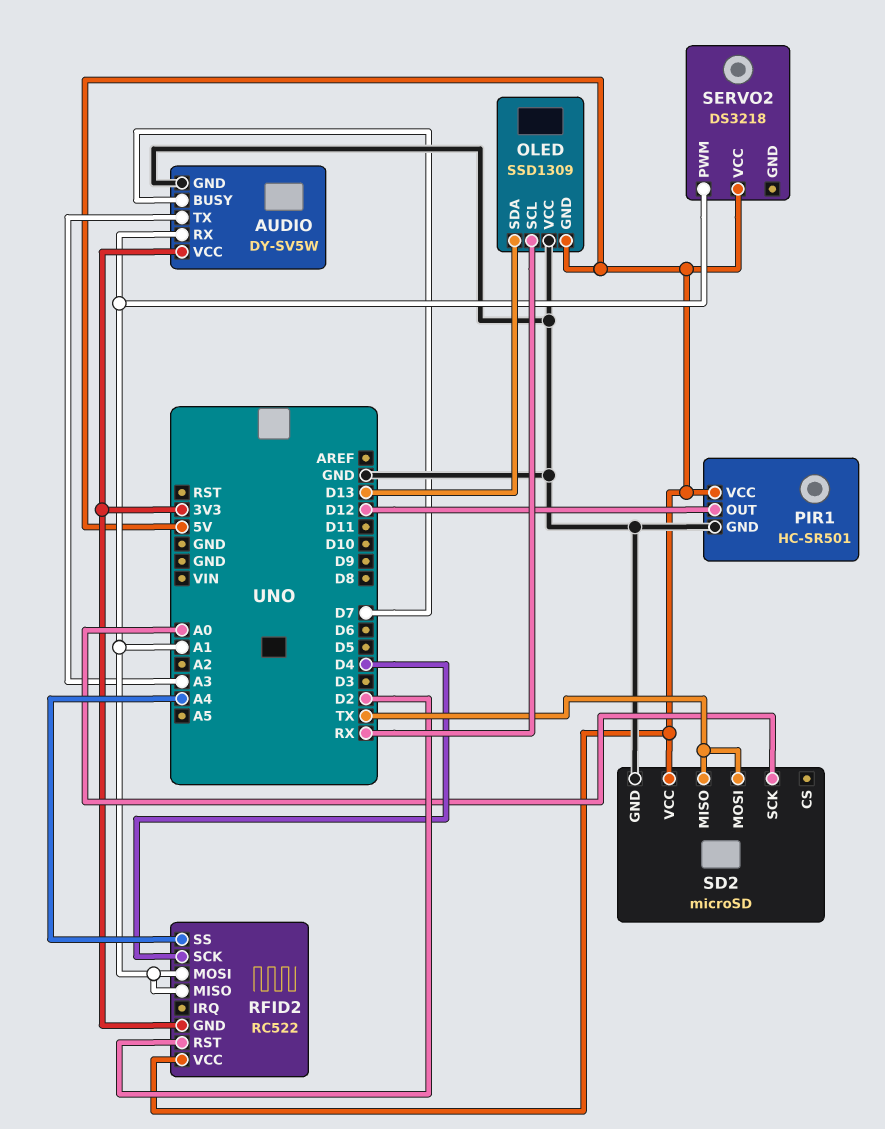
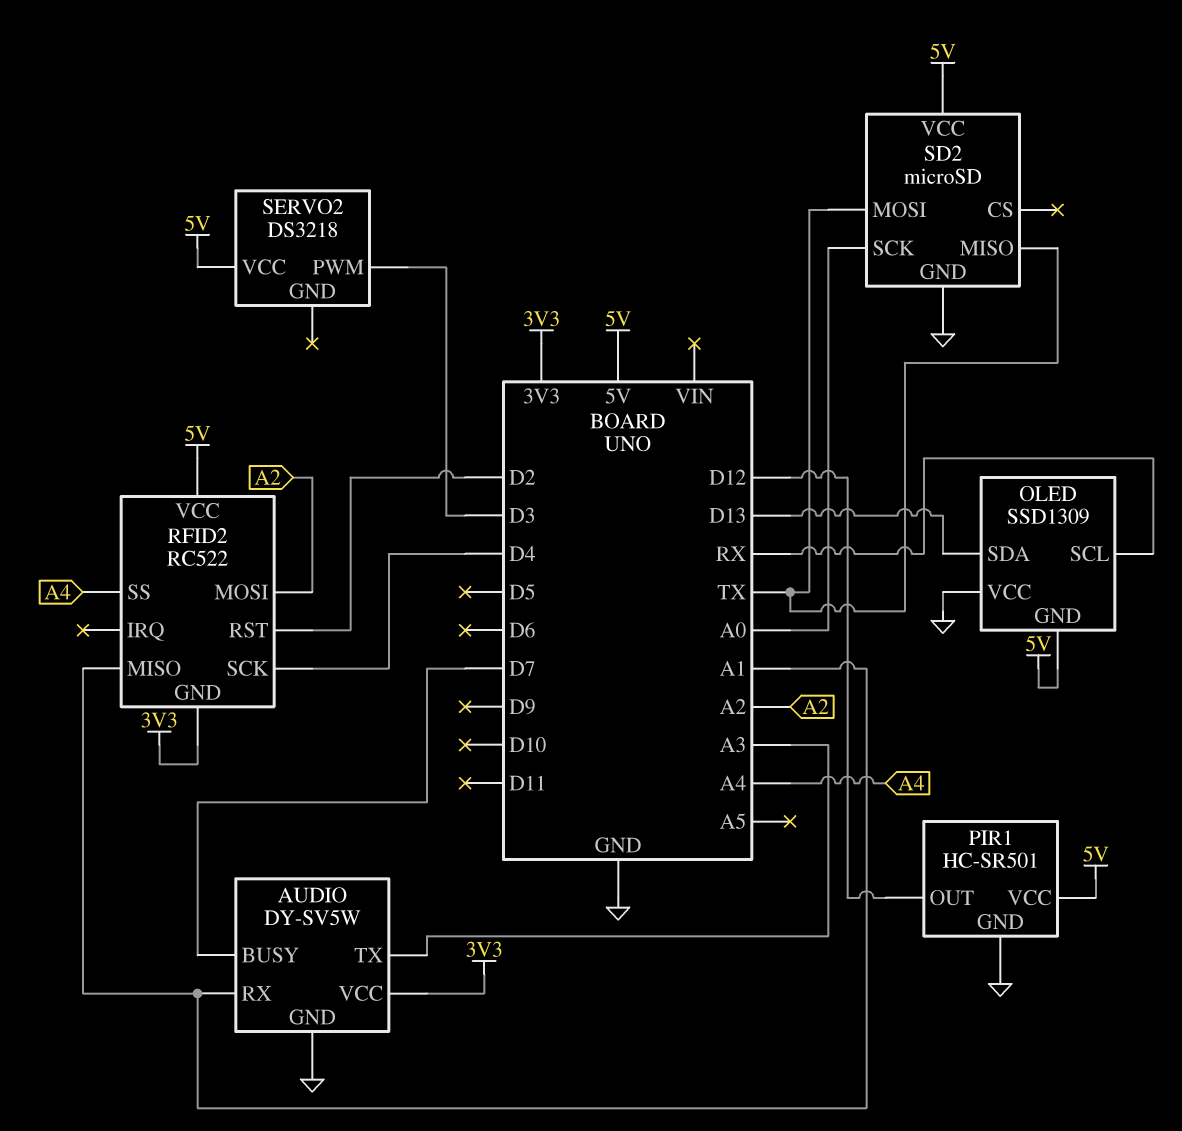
RFID2 pin MOSI: A1 -> A2
SERVO2 pin PWM: A1 -> D3

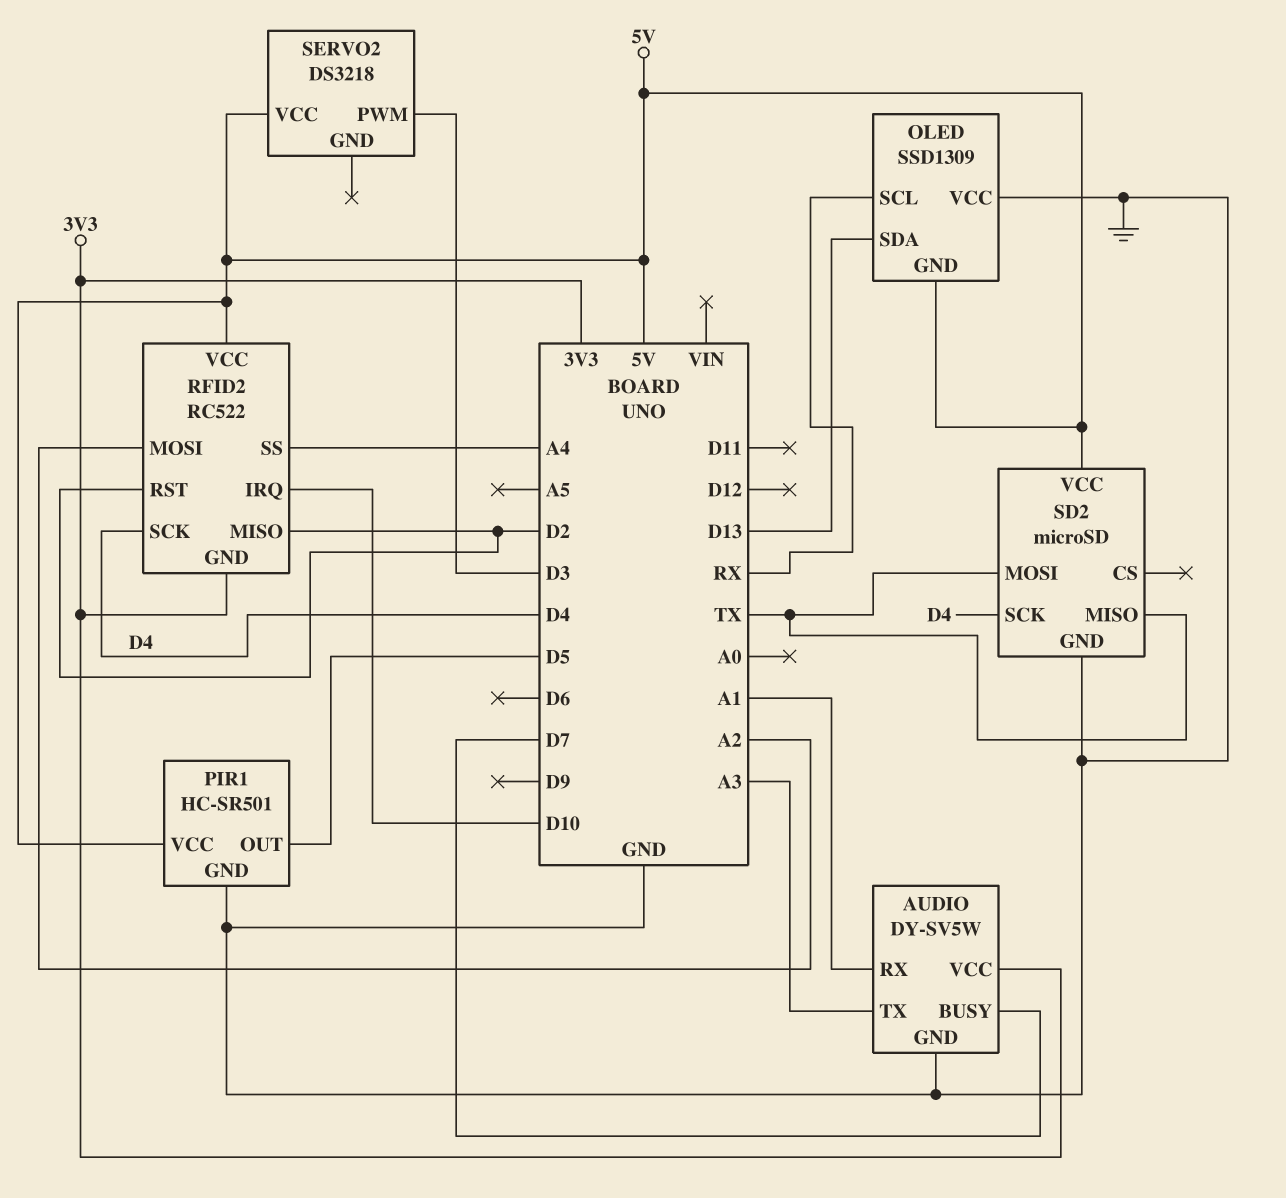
PIR1 pin OUT: D12 -> D5
RFID2 pin IRQ: none -> D10
RFID2 pin MISO: A1 -> D2
SD2 pin SCK: A0 -> D4

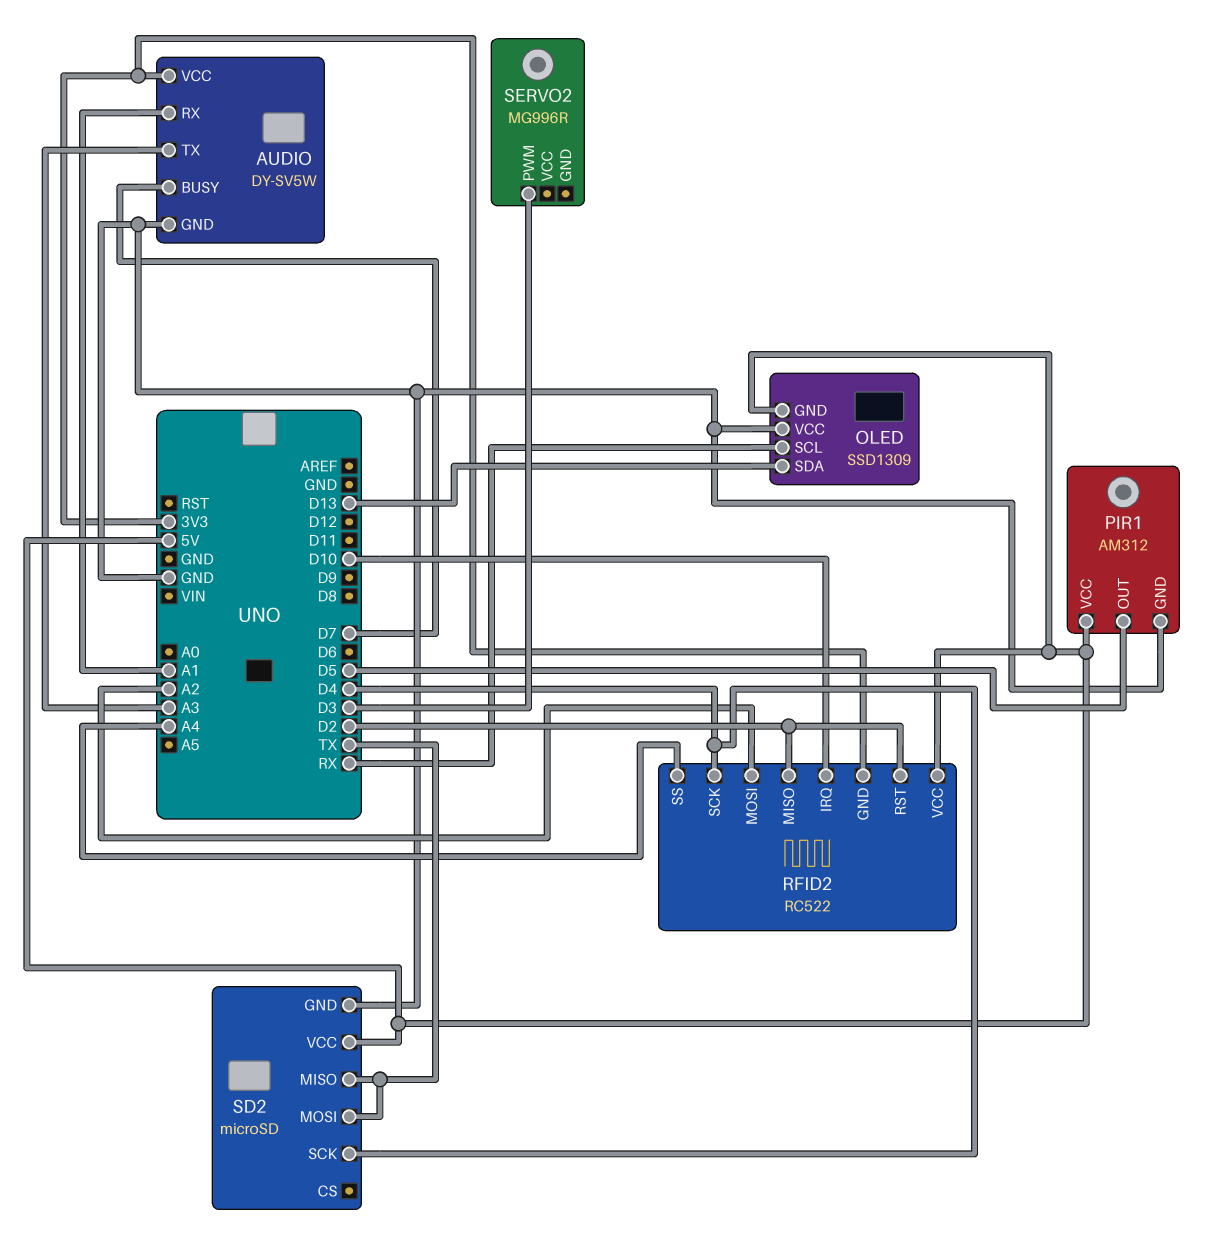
PIR1: HC-SR501 -> AM312
SERVO2: DS3218 -> MG996R
SERVO2 pin VCC: 5V -> none

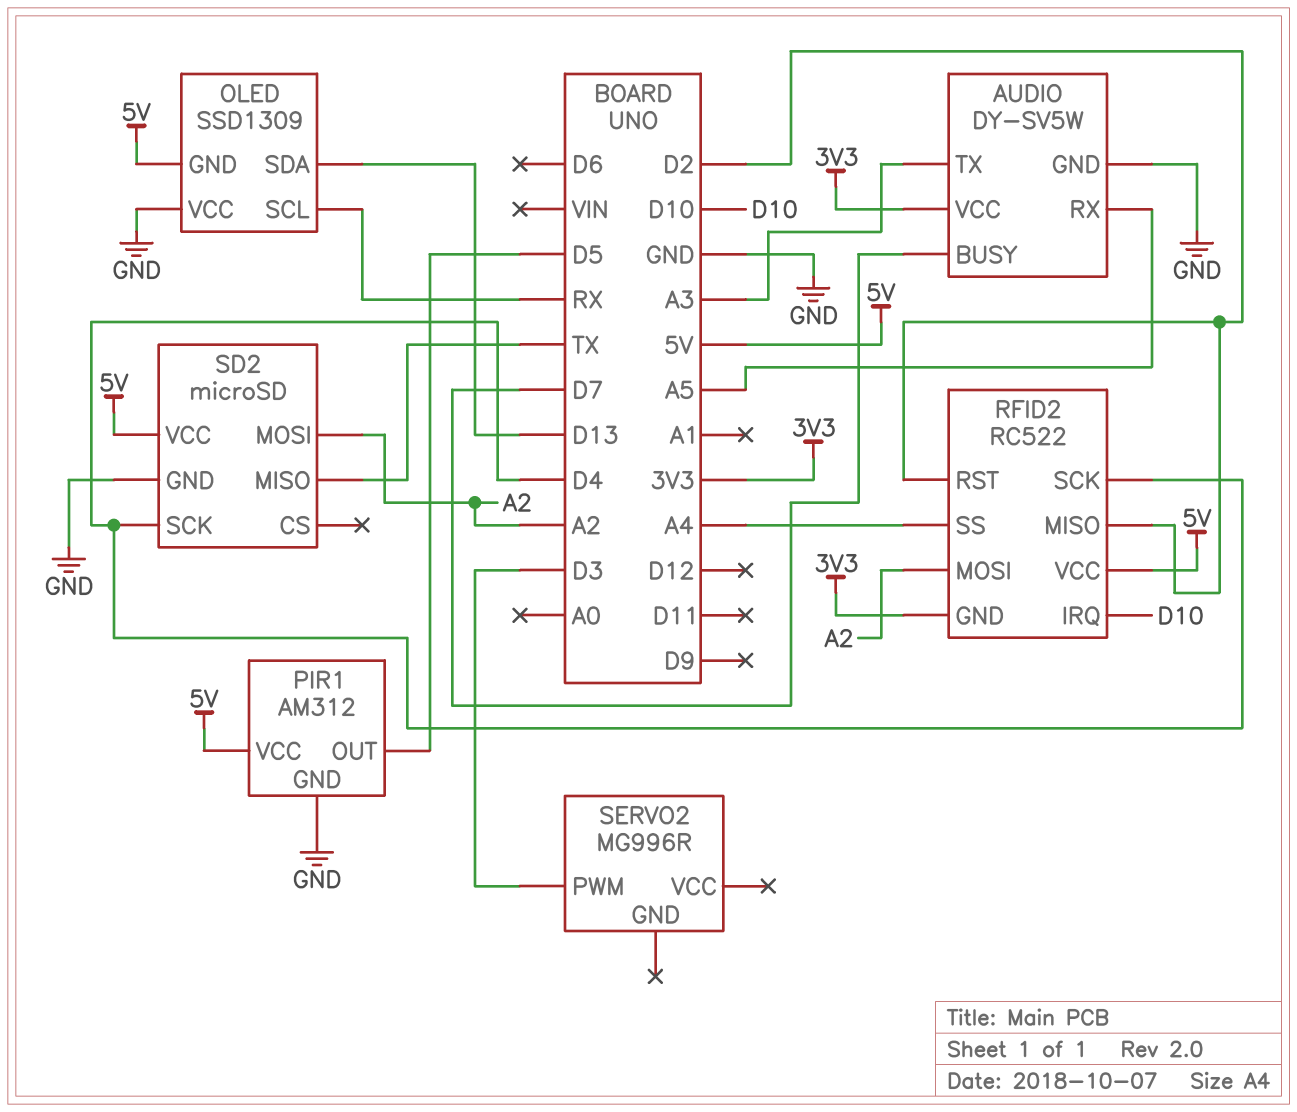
AUDIO pin RX: A1 -> A5
SD2 pin MOSI: TX -> A2

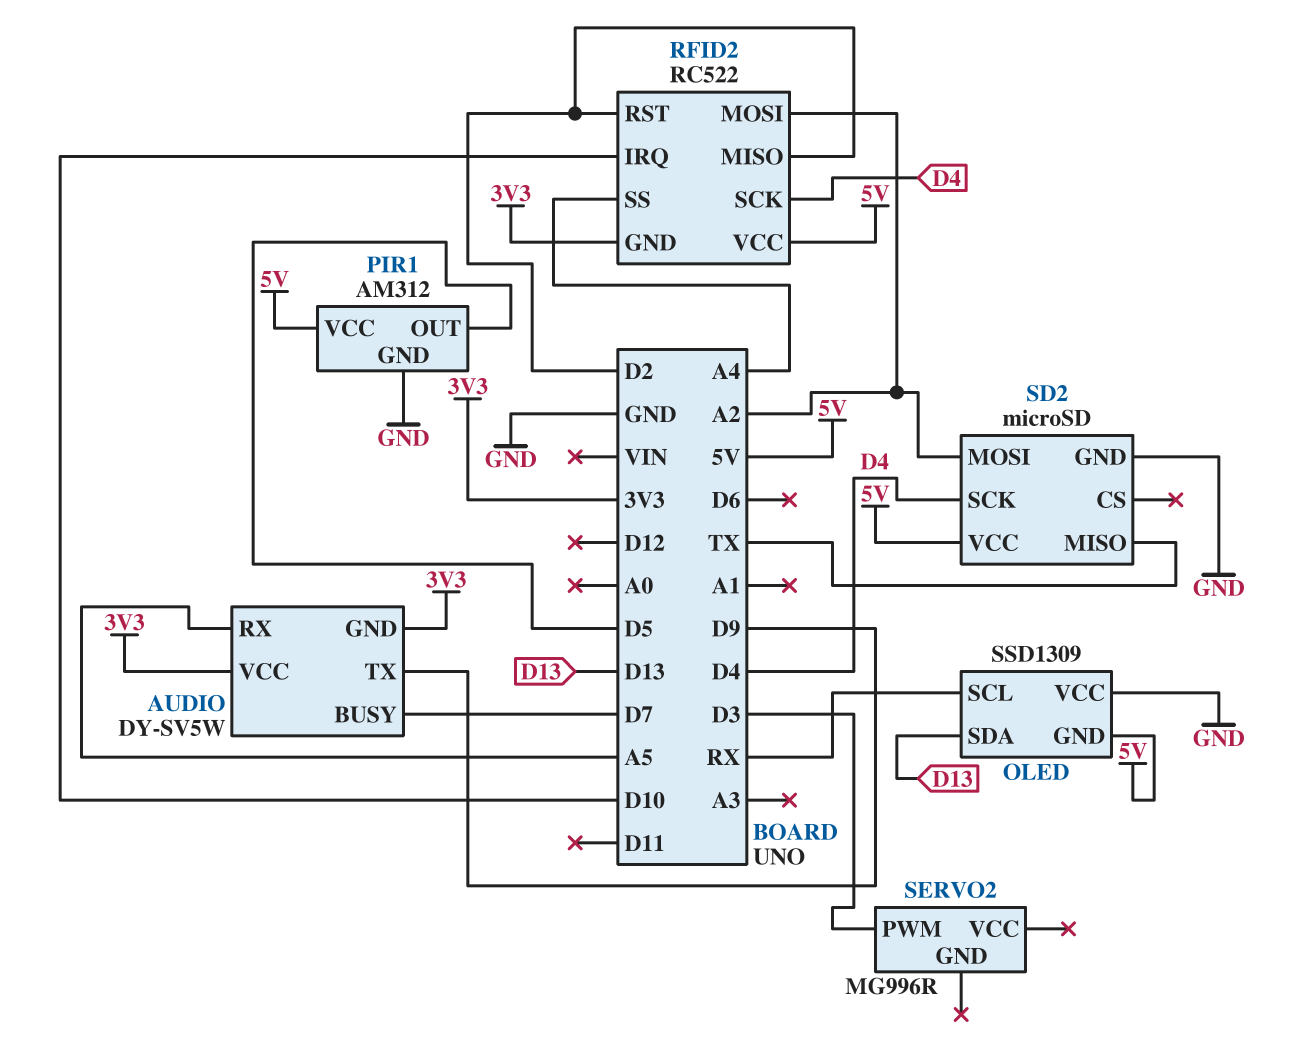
AUDIO pin GND: GND -> 3V3
AUDIO pin TX: A3 -> D9

